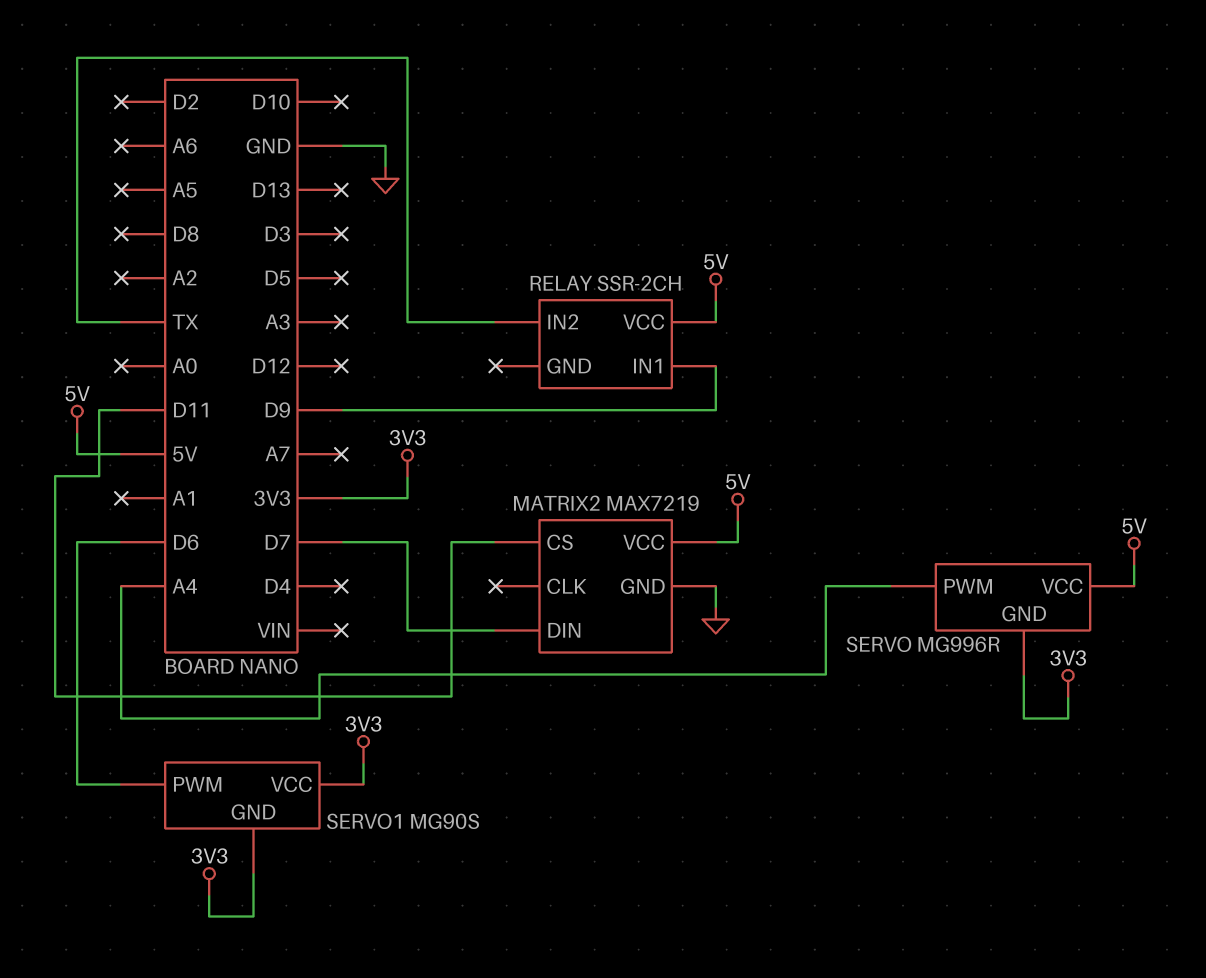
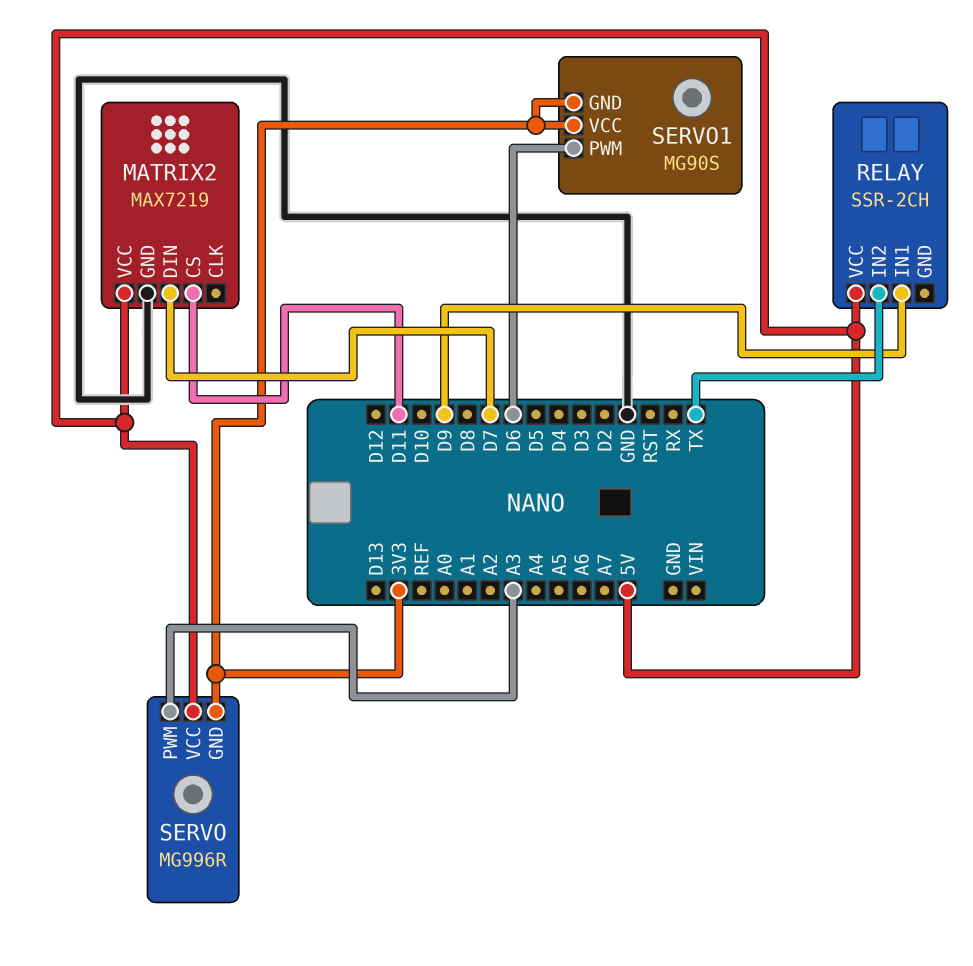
SERVO pin PWM: A4 -> A3

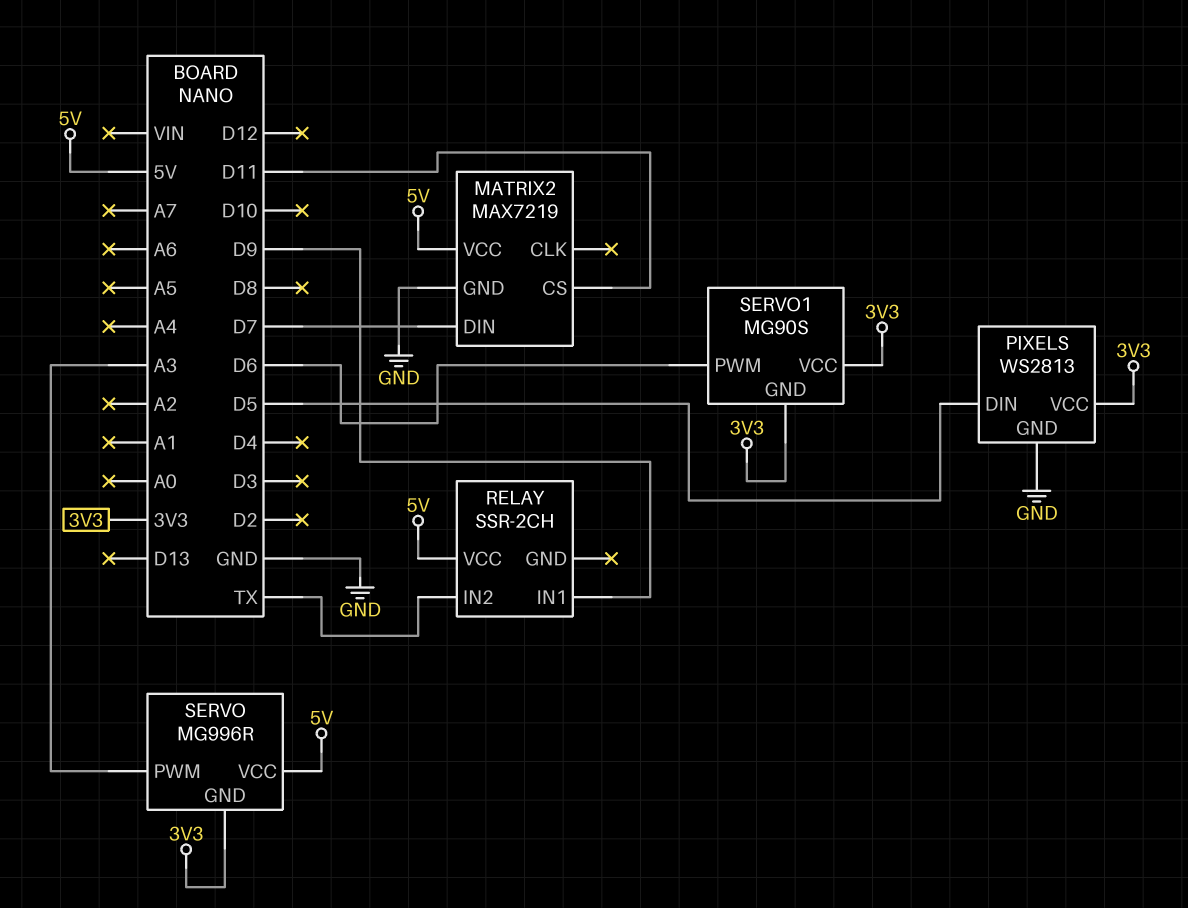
PIXELS: none -> WS2813
PIXELS pin DIN: none -> D5
PIXELS pin GND: none -> GND
PIXELS pin VCC: none -> 3V3

